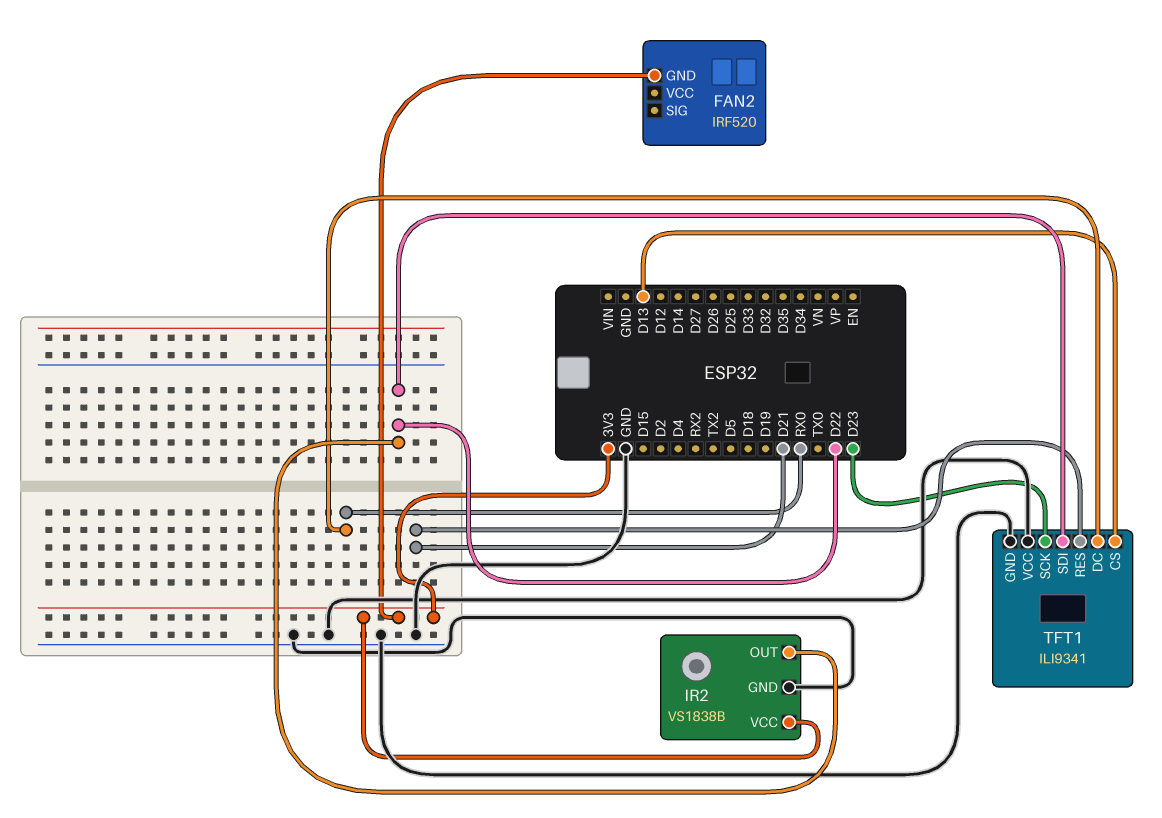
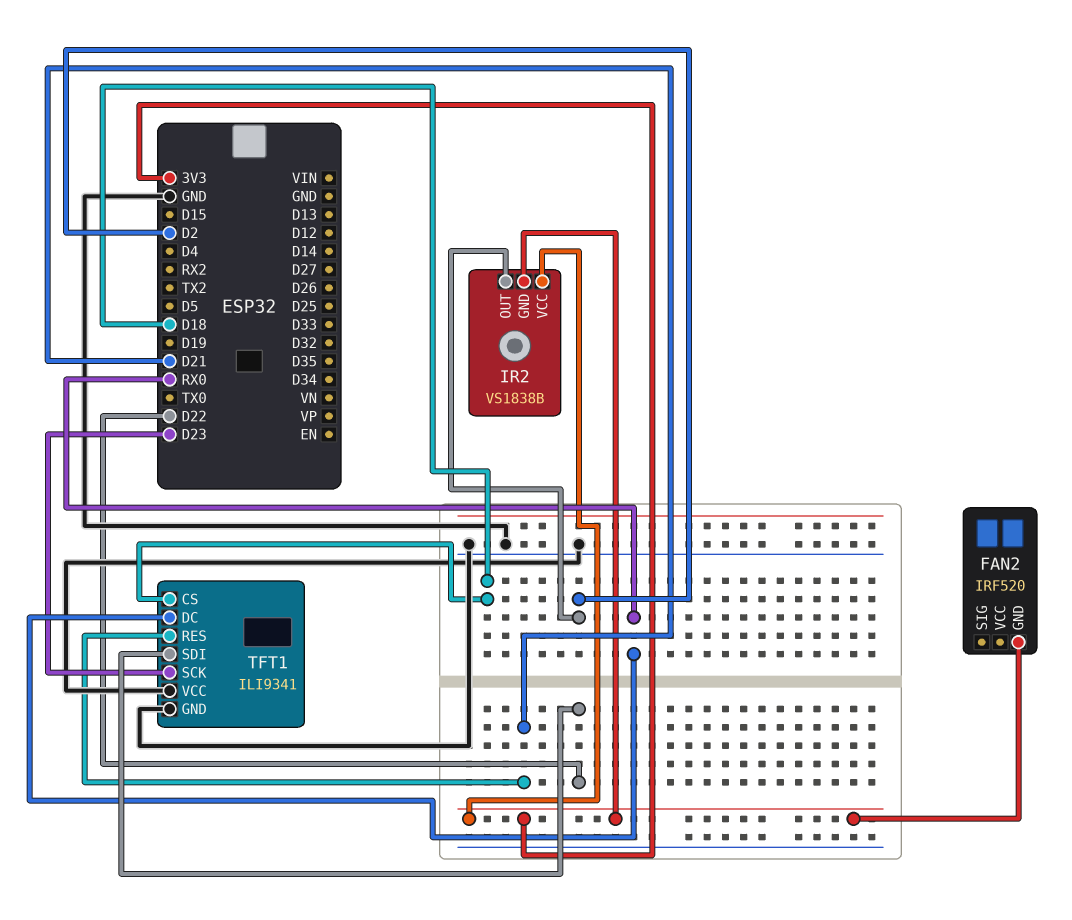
IR2 pin GND: GND -> 3V3
IR2 pin OUT: D22 -> D2
TFT1 pin CS: D13 -> D18

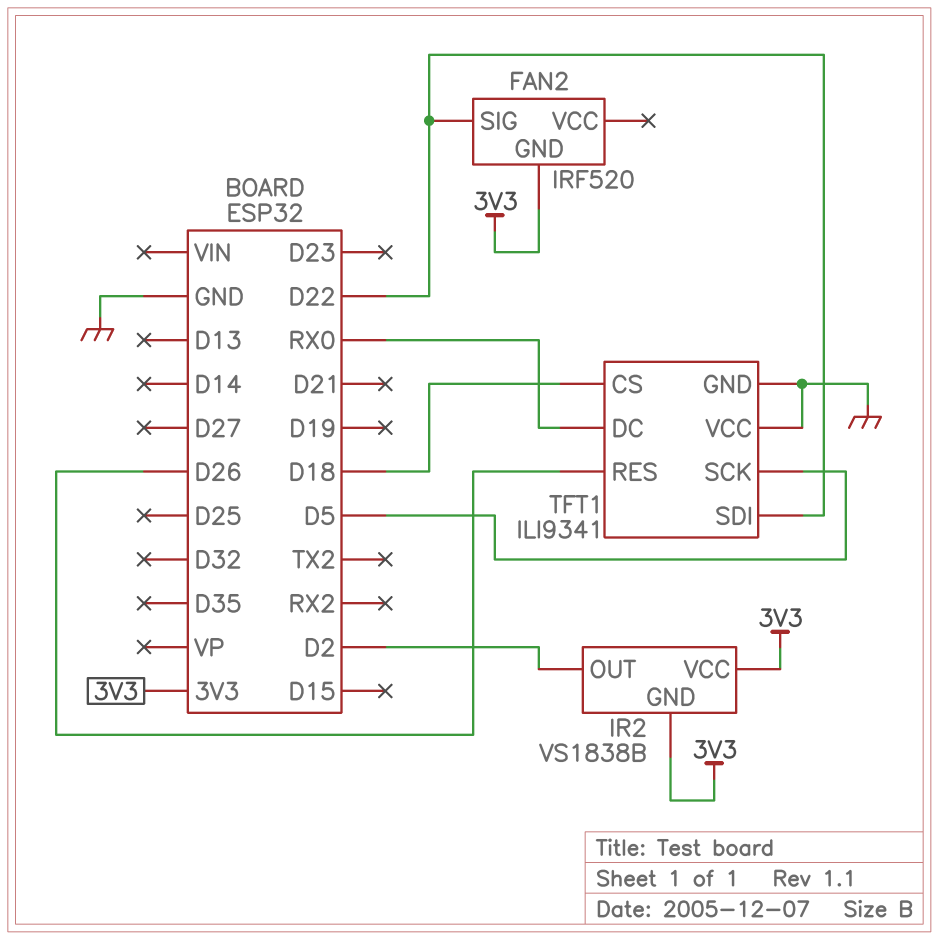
FAN2 pin SIG: none -> D22
TFT1 pin RES: D21 -> D26
TFT1 pin SCK: D23 -> D5

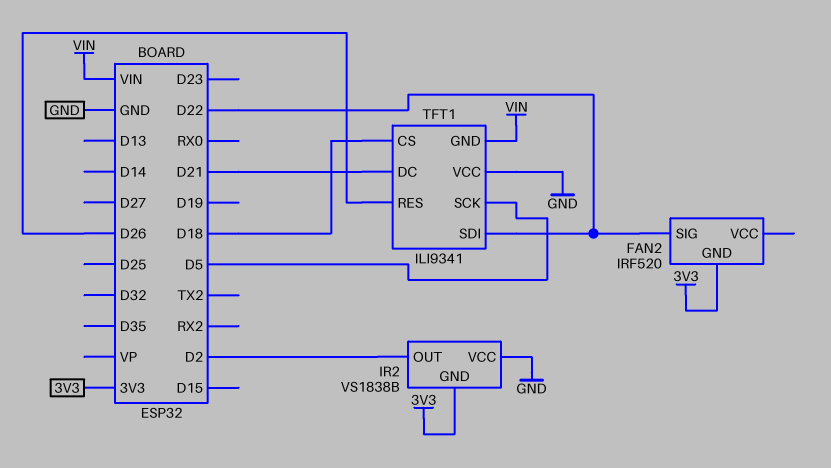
IR2 pin VCC: 3V3 -> GND
TFT1 pin DC: RX0 -> D21
TFT1 pin GND: GND -> VIN

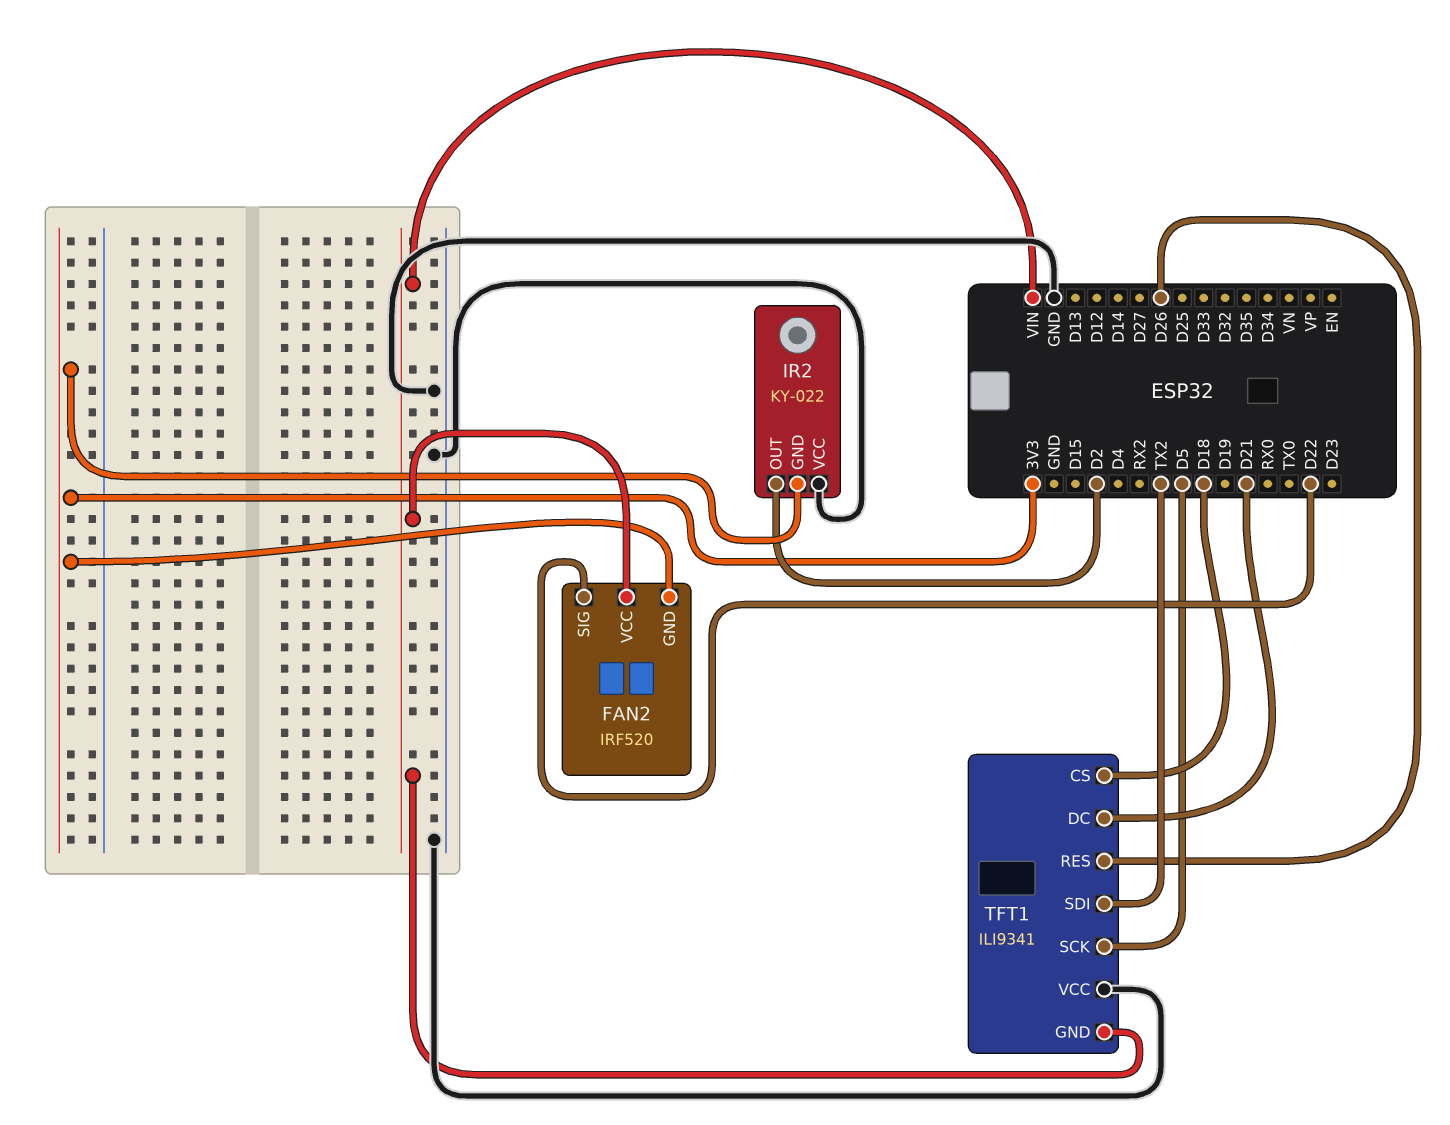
FAN2 pin VCC: none -> VIN
IR2: VS1838B -> KY-022
TFT1 pin SDI: D22 -> TX2

